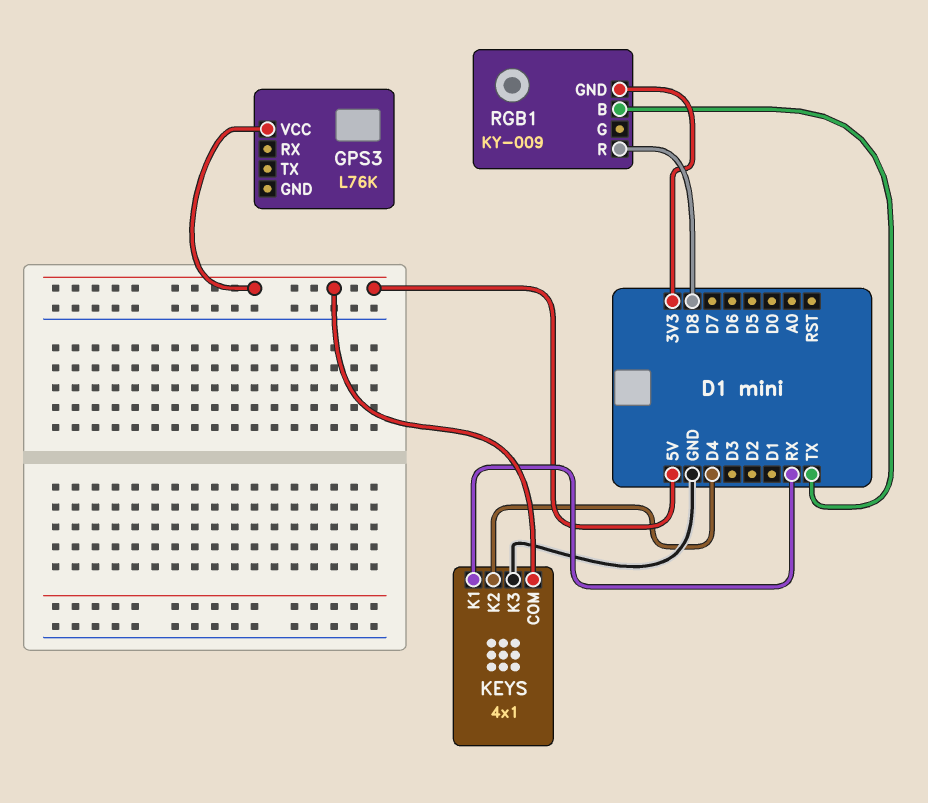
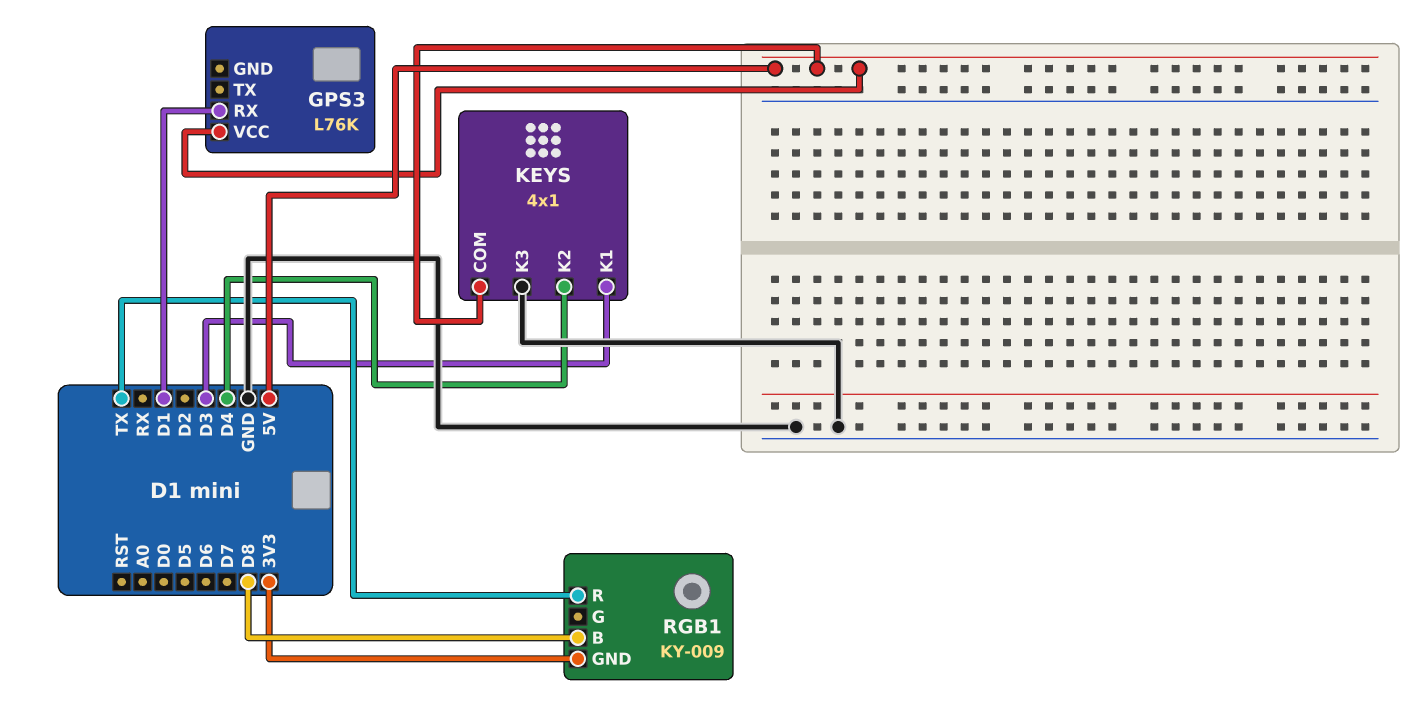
GPS3 pin RX: none -> D1
KEYS pin K1: RX -> D3
RGB1 pin B: TX -> D8
RGB1 pin R: D8 -> TX

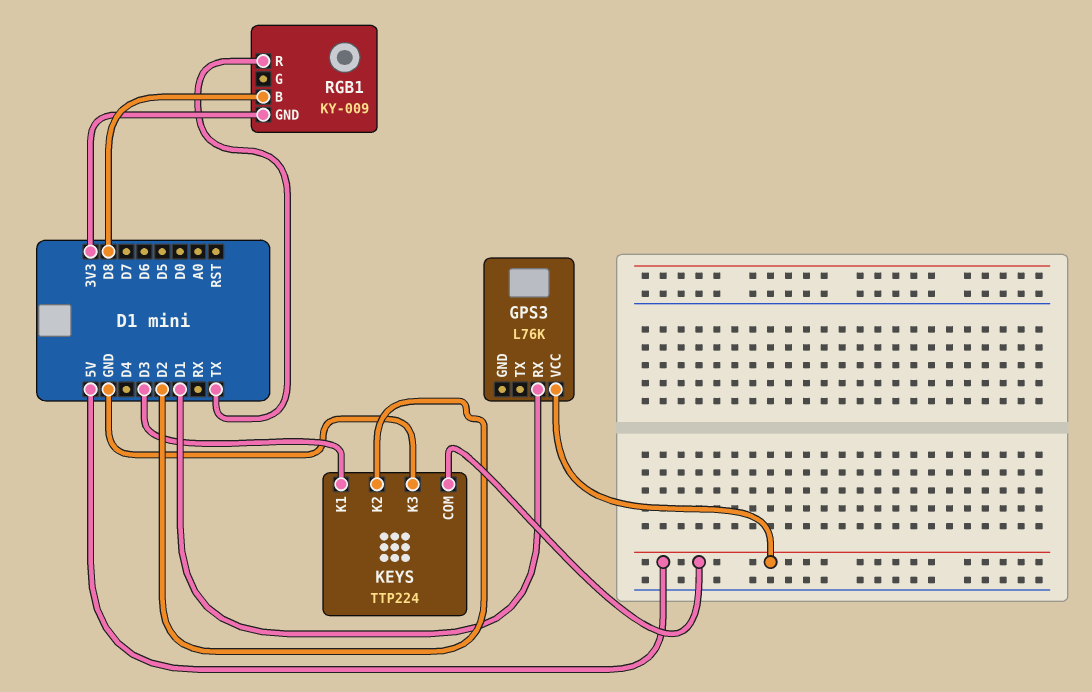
KEYS: 4x1 -> TTP224
KEYS pin K2: D4 -> D2

